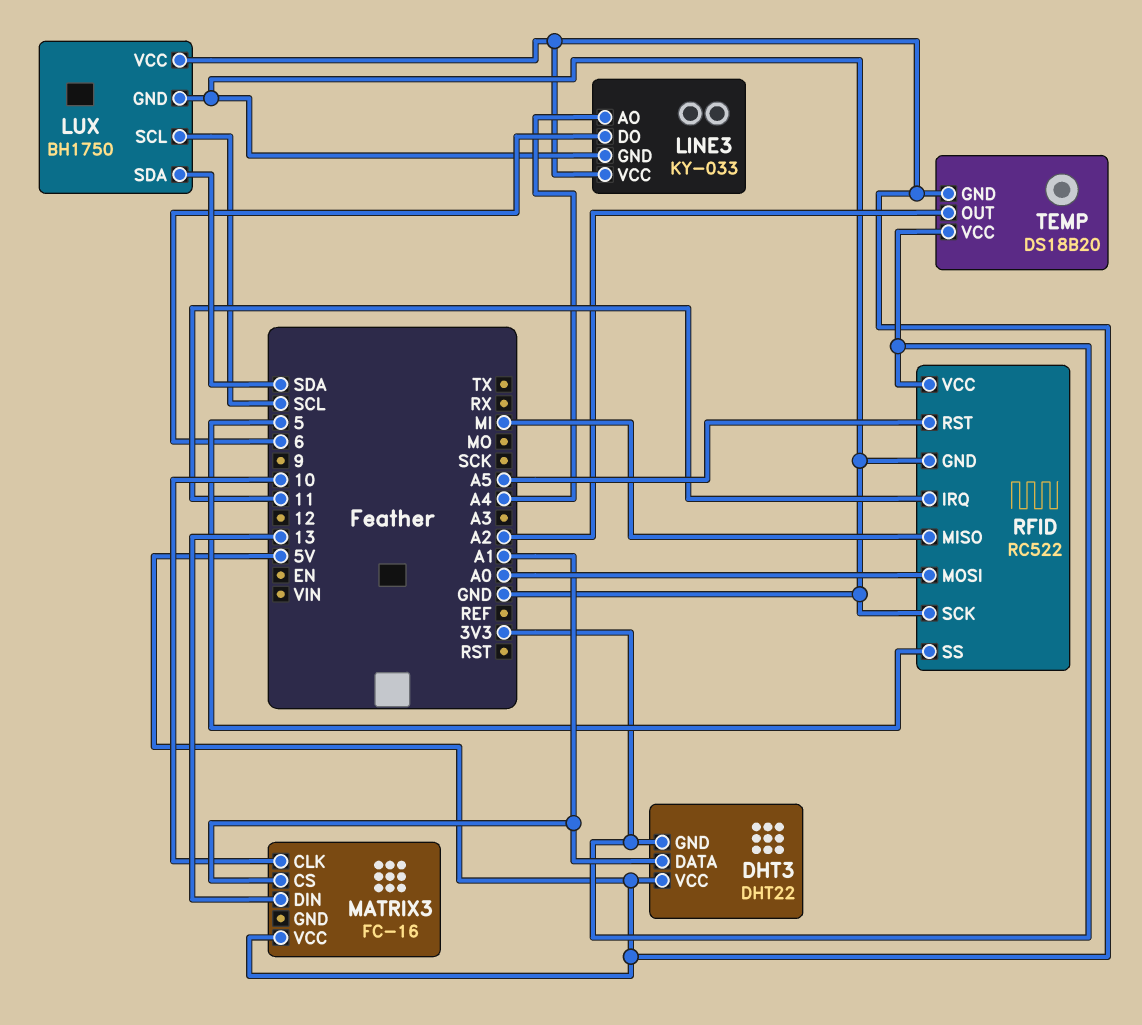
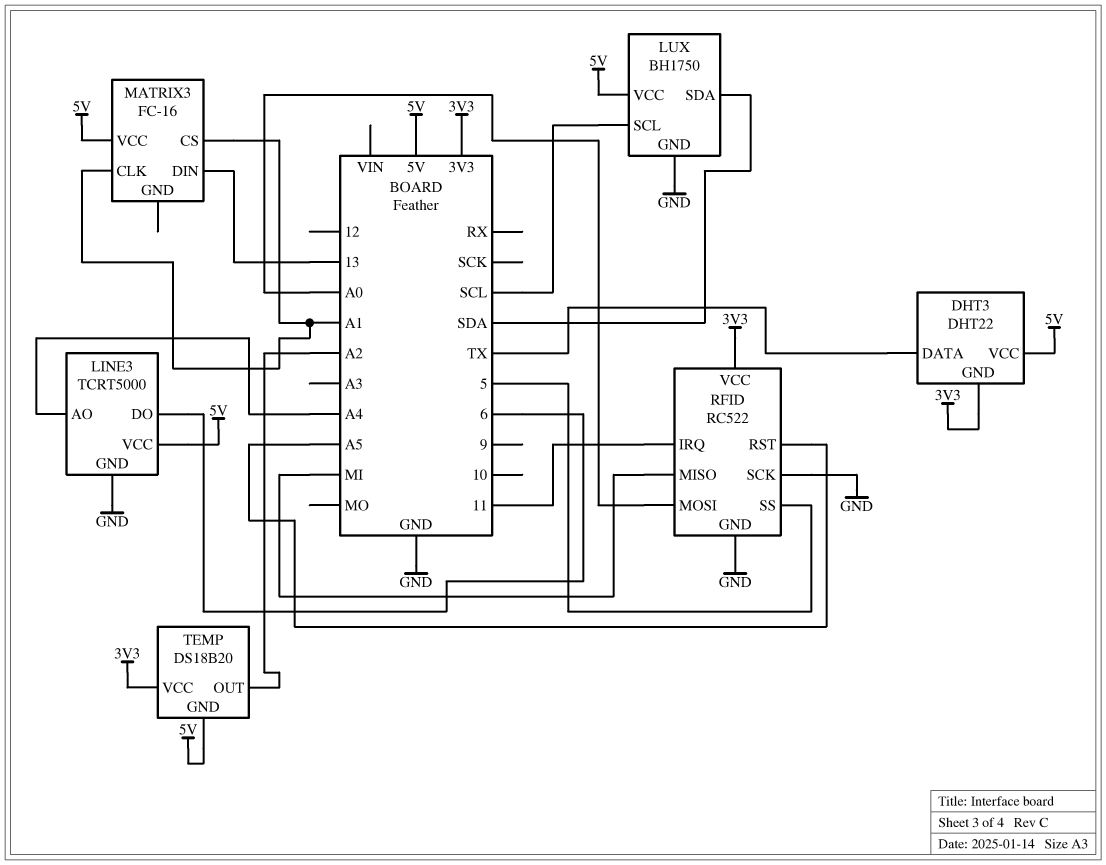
DHT3 pin DATA: A1 -> TX
LINE3: KY-033 -> TCRT5000
MATRIX3 pin CLK: 10 -> A1

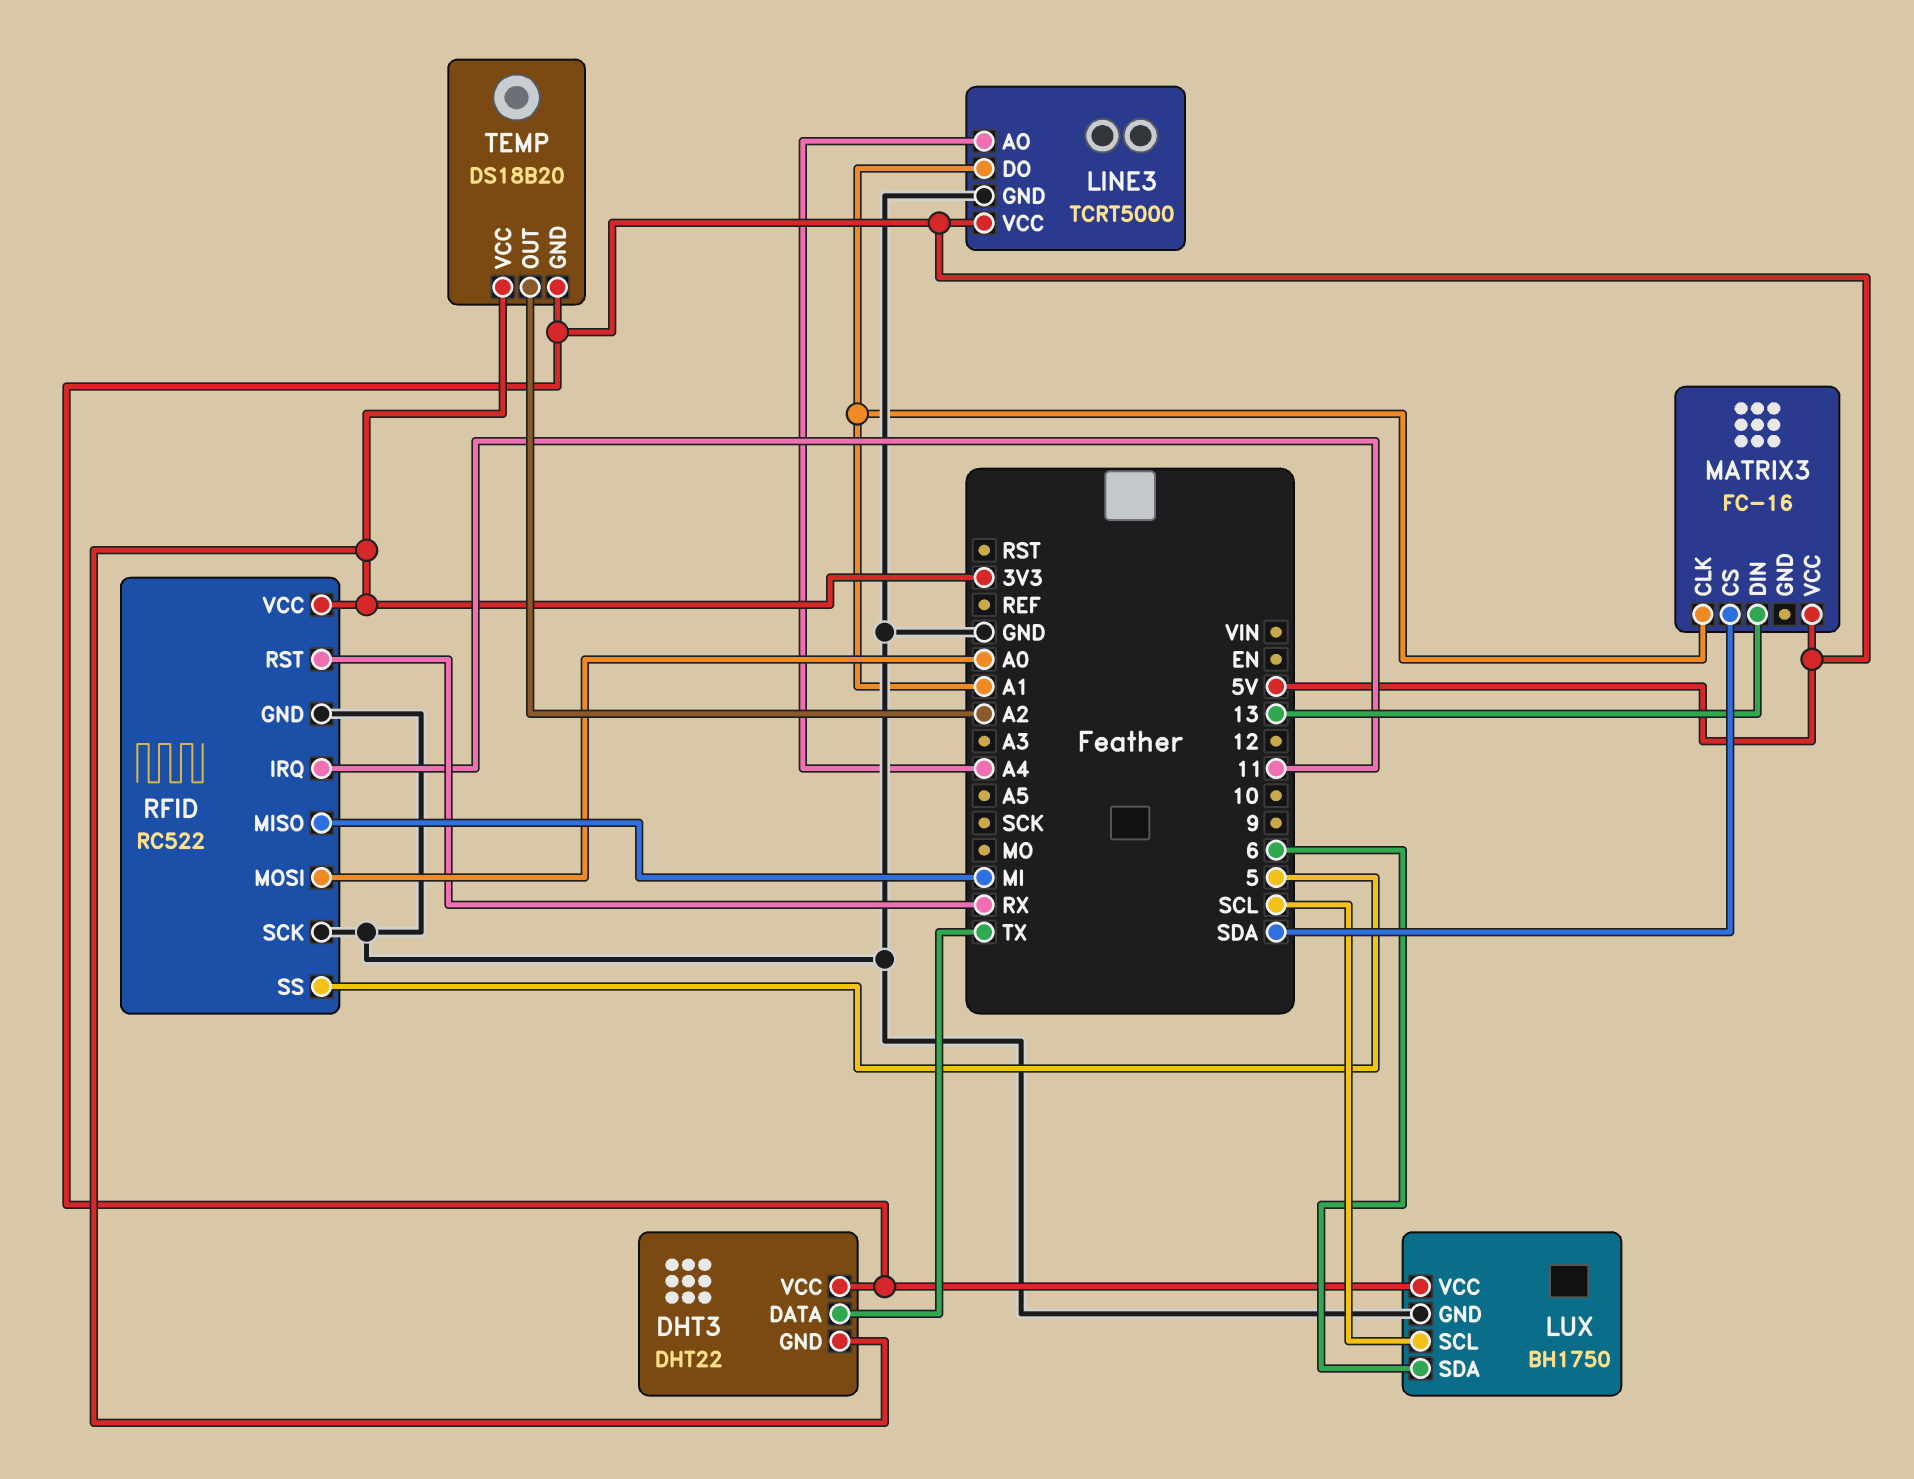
LINE3 pin DO: 6 -> A1
LUX pin SDA: SDA -> 6
MATRIX3 pin CS: A1 -> SDA
RFID pin RST: A5 -> RX

